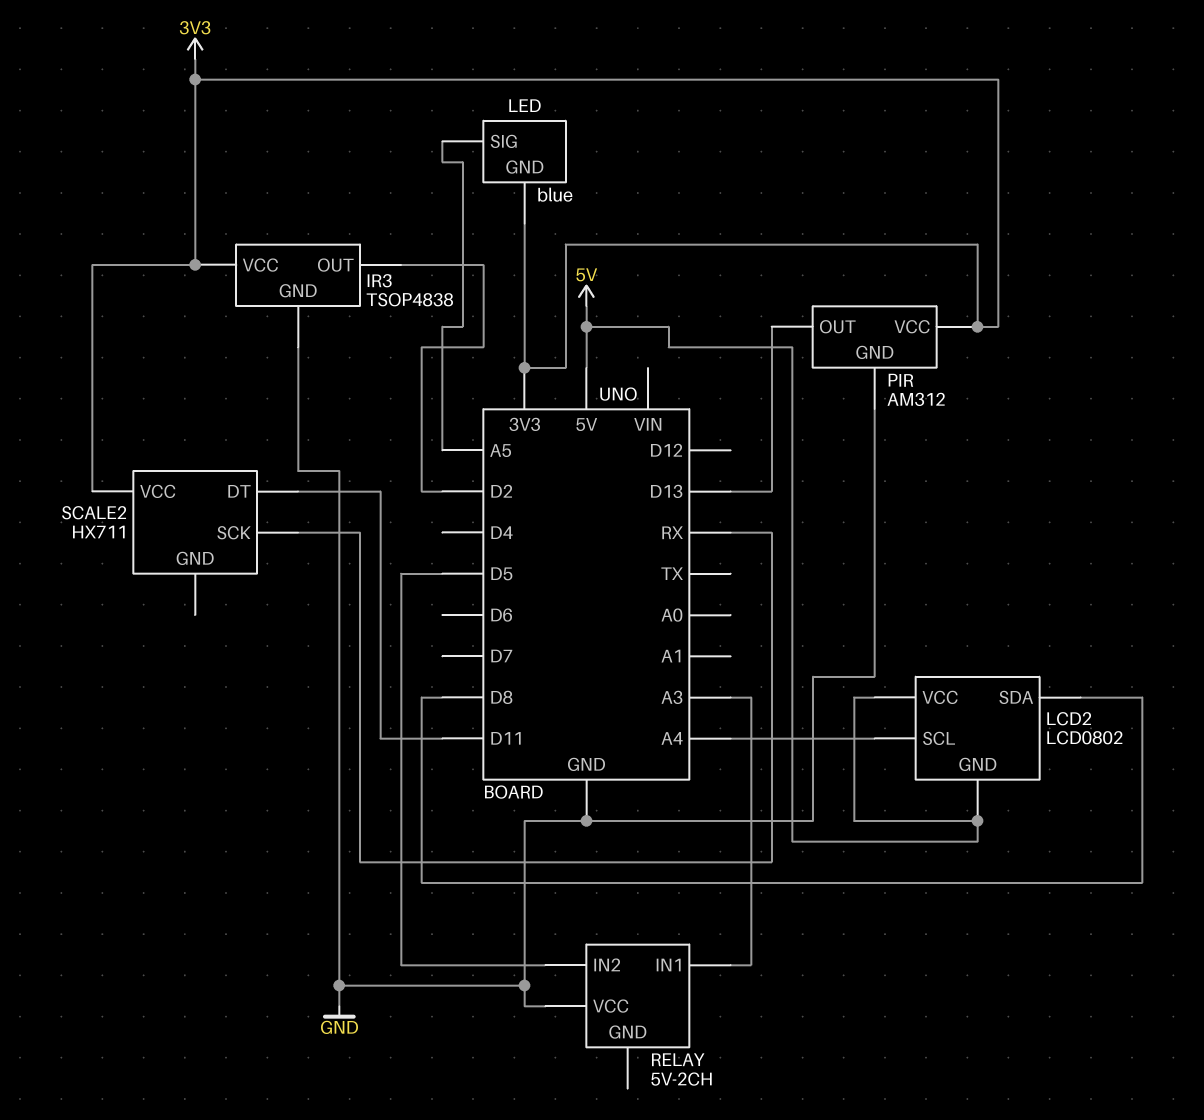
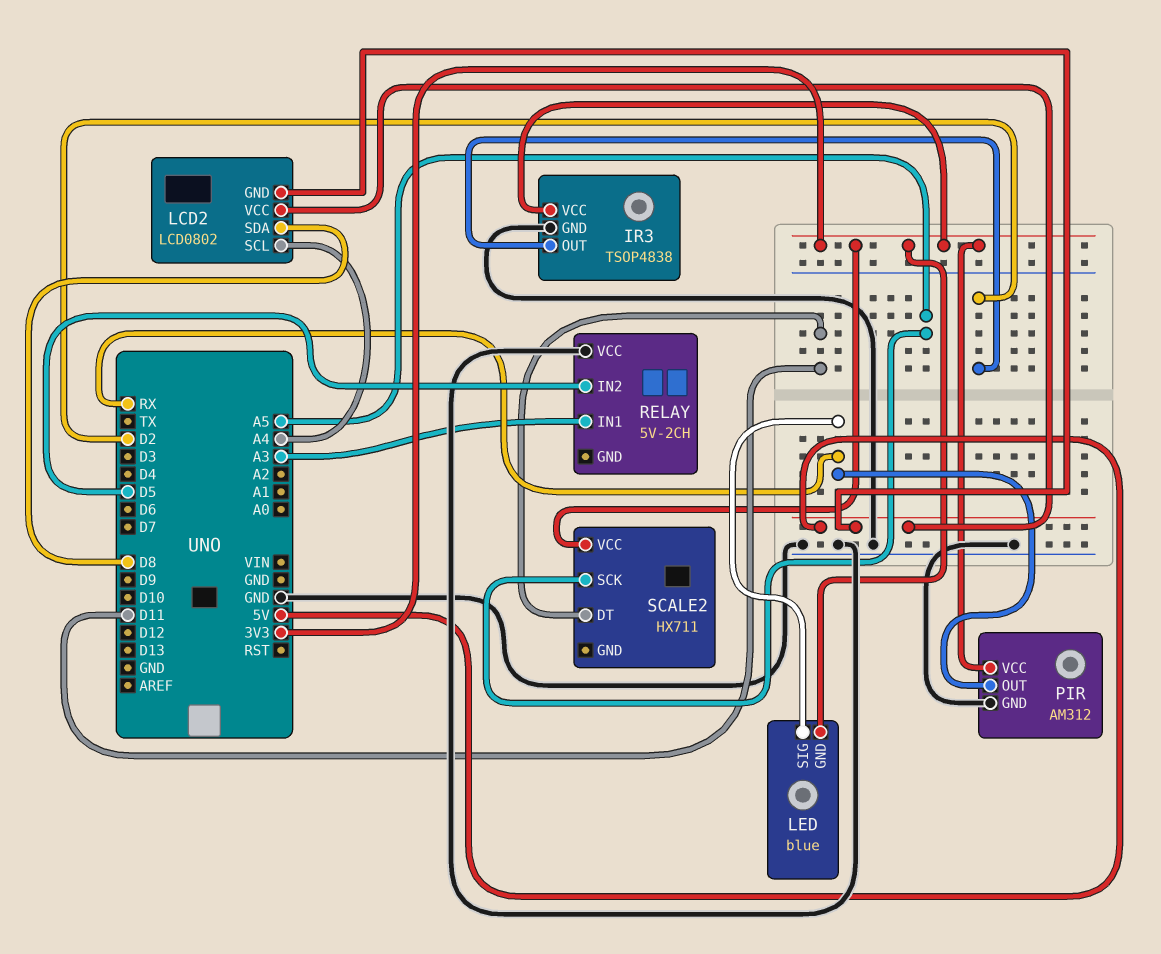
LED pin SIG: A5 -> RX
PIR pin OUT: D13 -> RX
SCALE2 pin SCK: RX -> A5

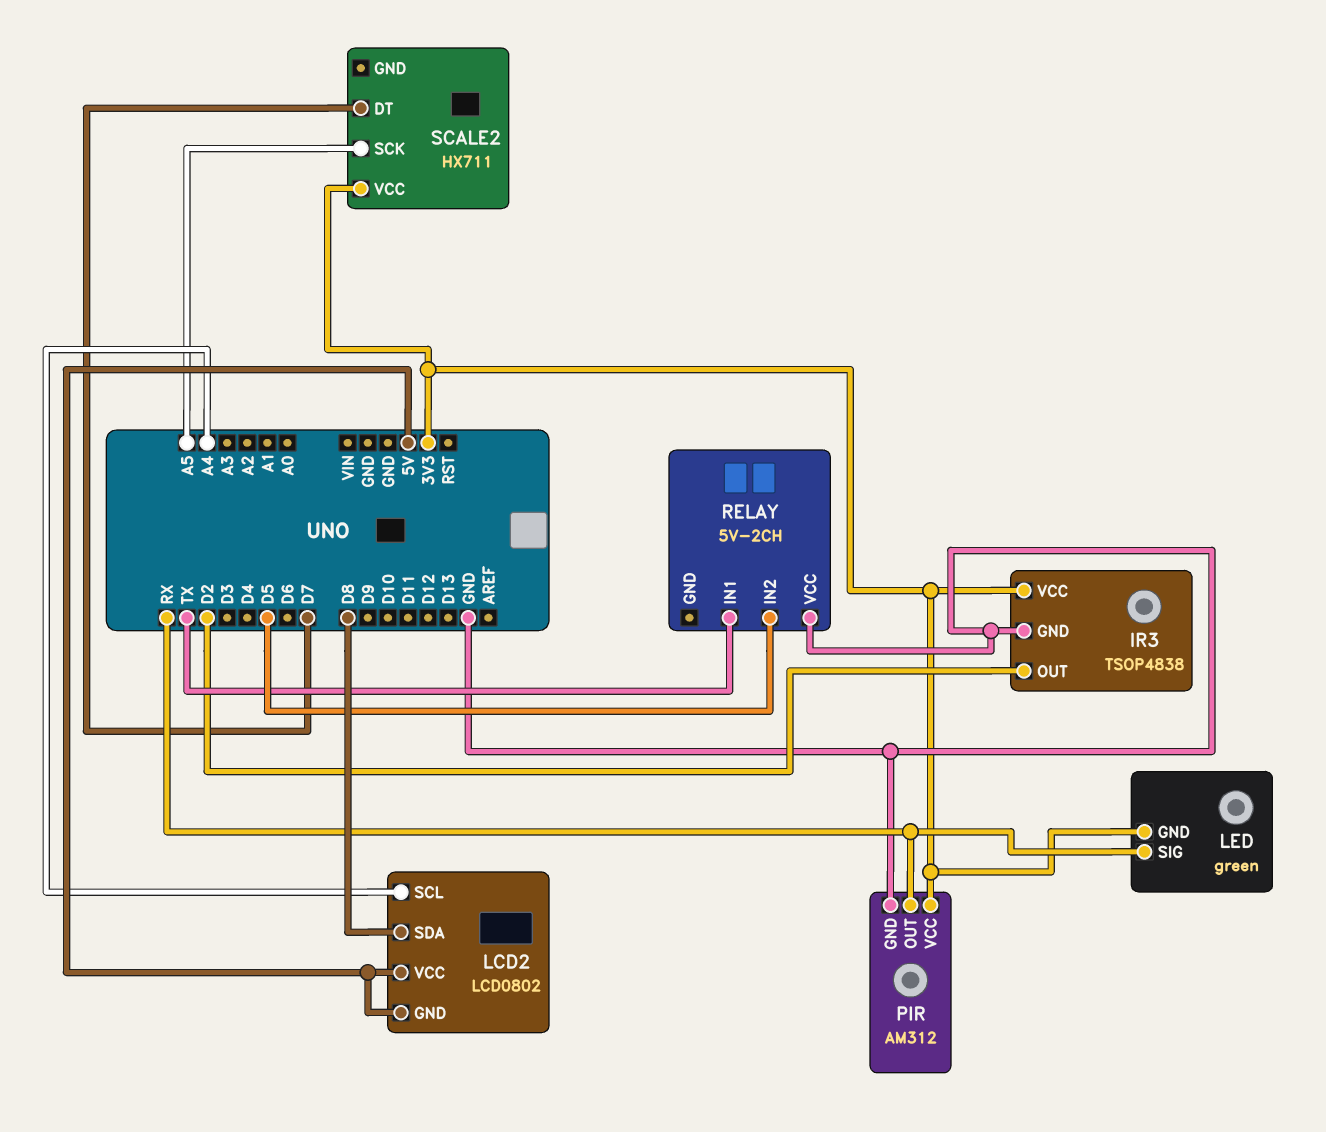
LED: blue -> green
RELAY pin IN1: A3 -> TX
SCALE2 pin DT: D11 -> D7

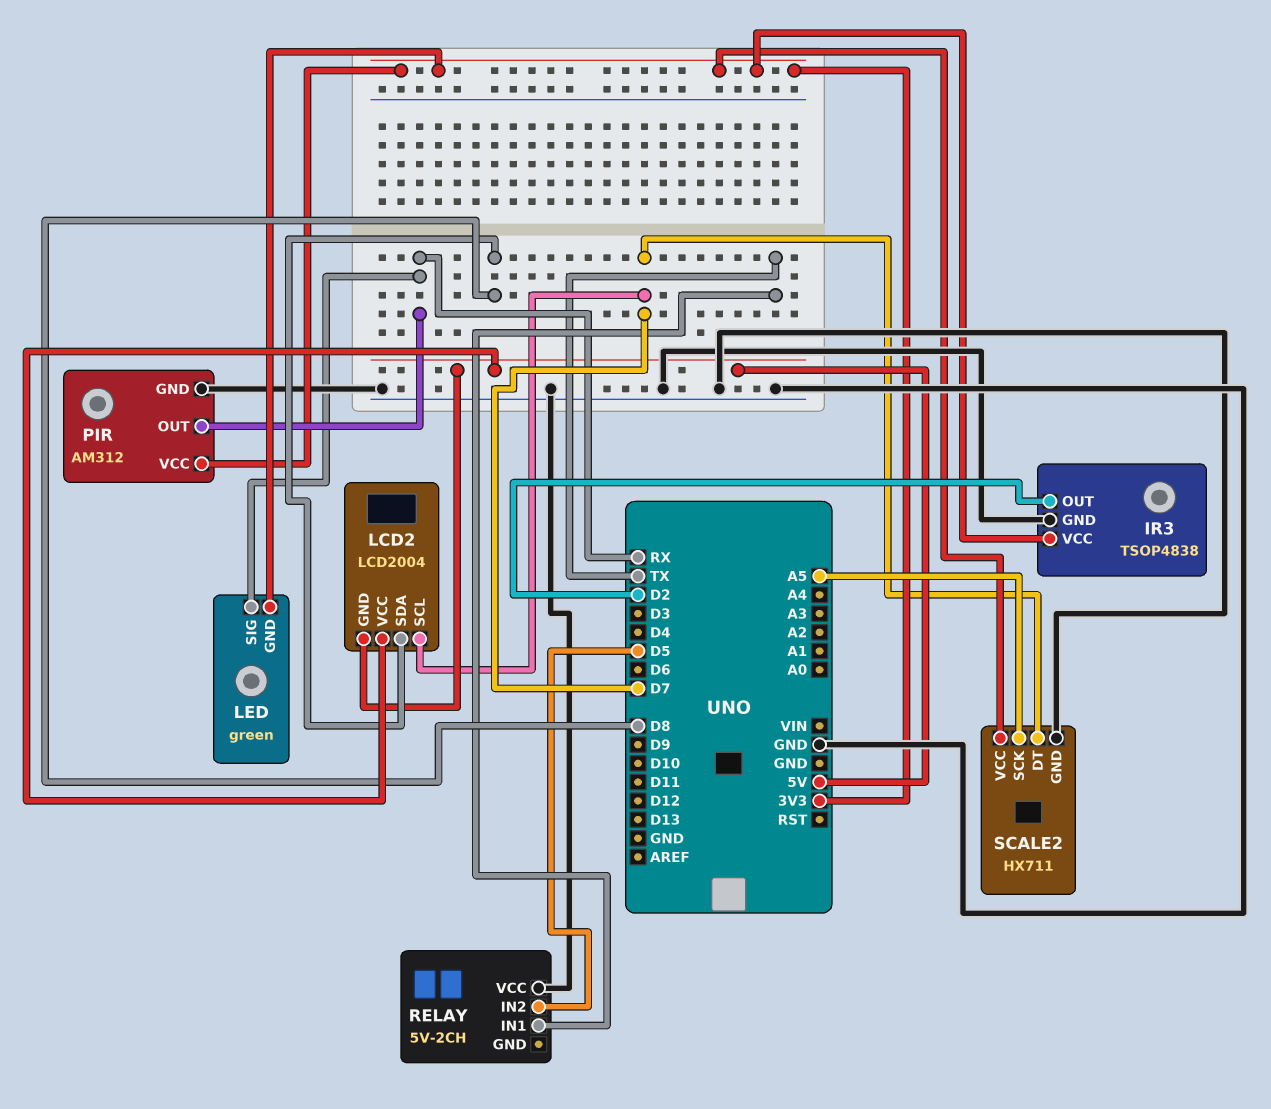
LCD2: LCD0802 -> LCD2004
LCD2 pin SCL: A4 -> D7
SCALE2 pin GND: none -> GND

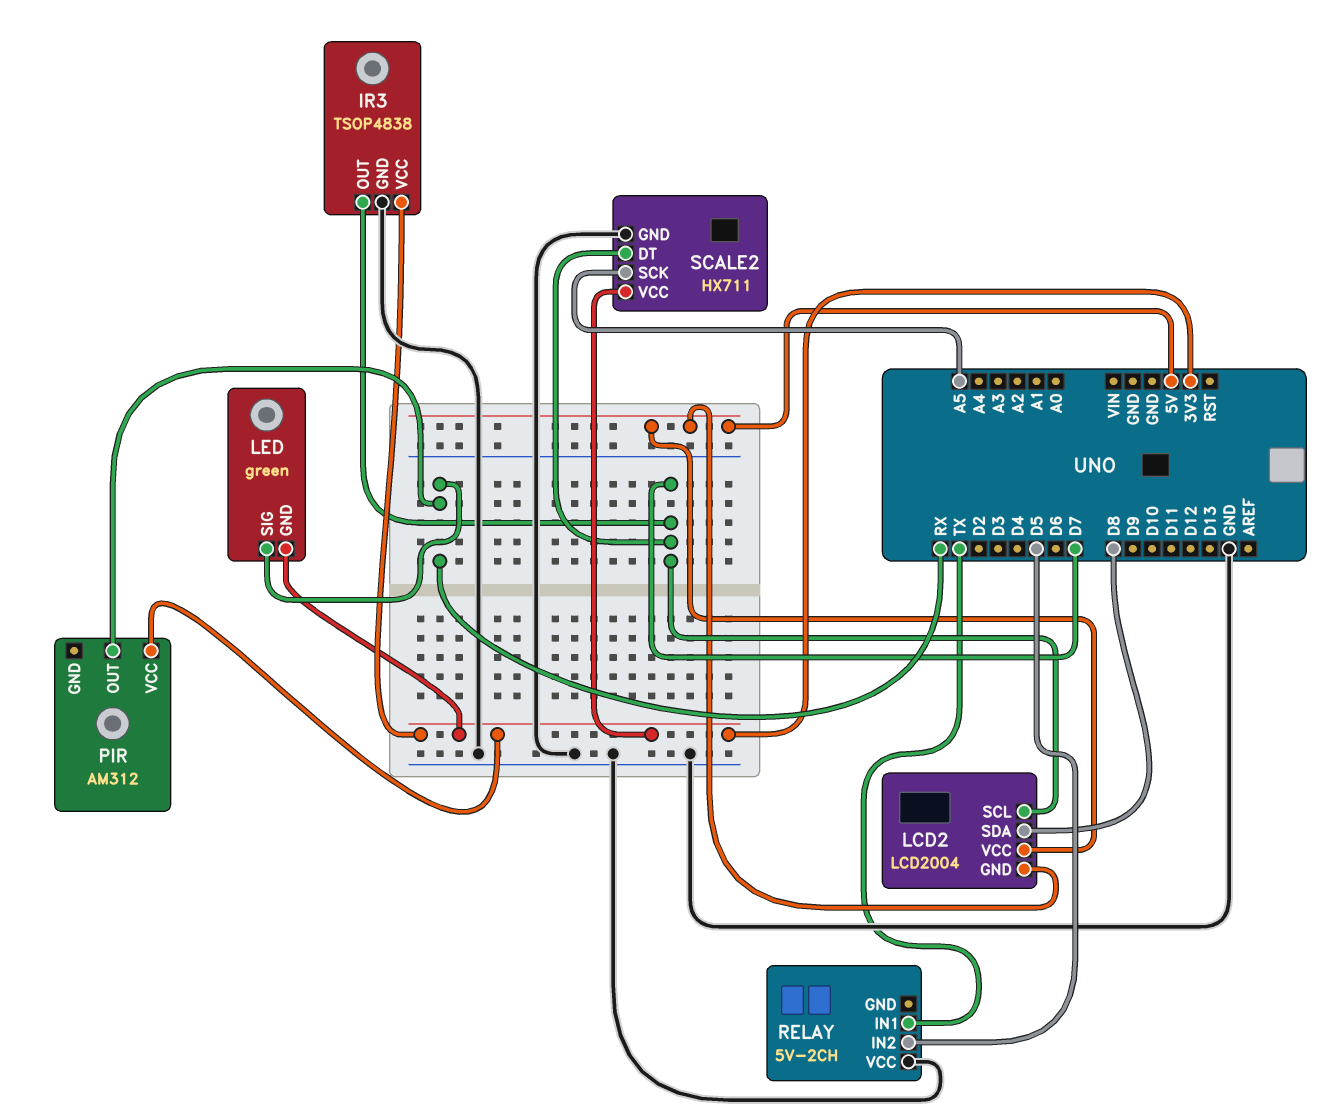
IR3 pin OUT: D2 -> D7
PIR pin GND: GND -> none

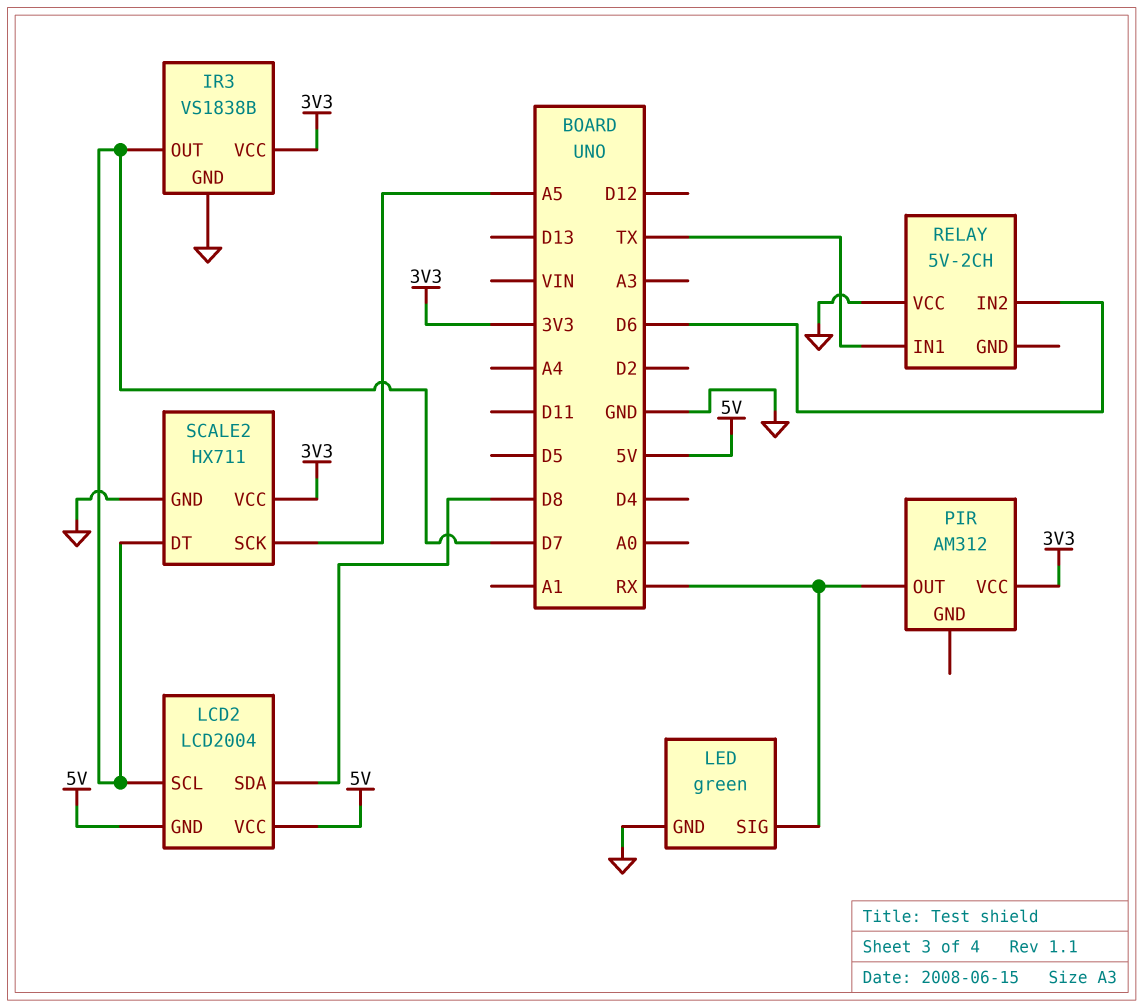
IR3: TSOP4838 -> VS1838B
LED pin GND: 3V3 -> GND
RELAY pin IN2: D5 -> D6

